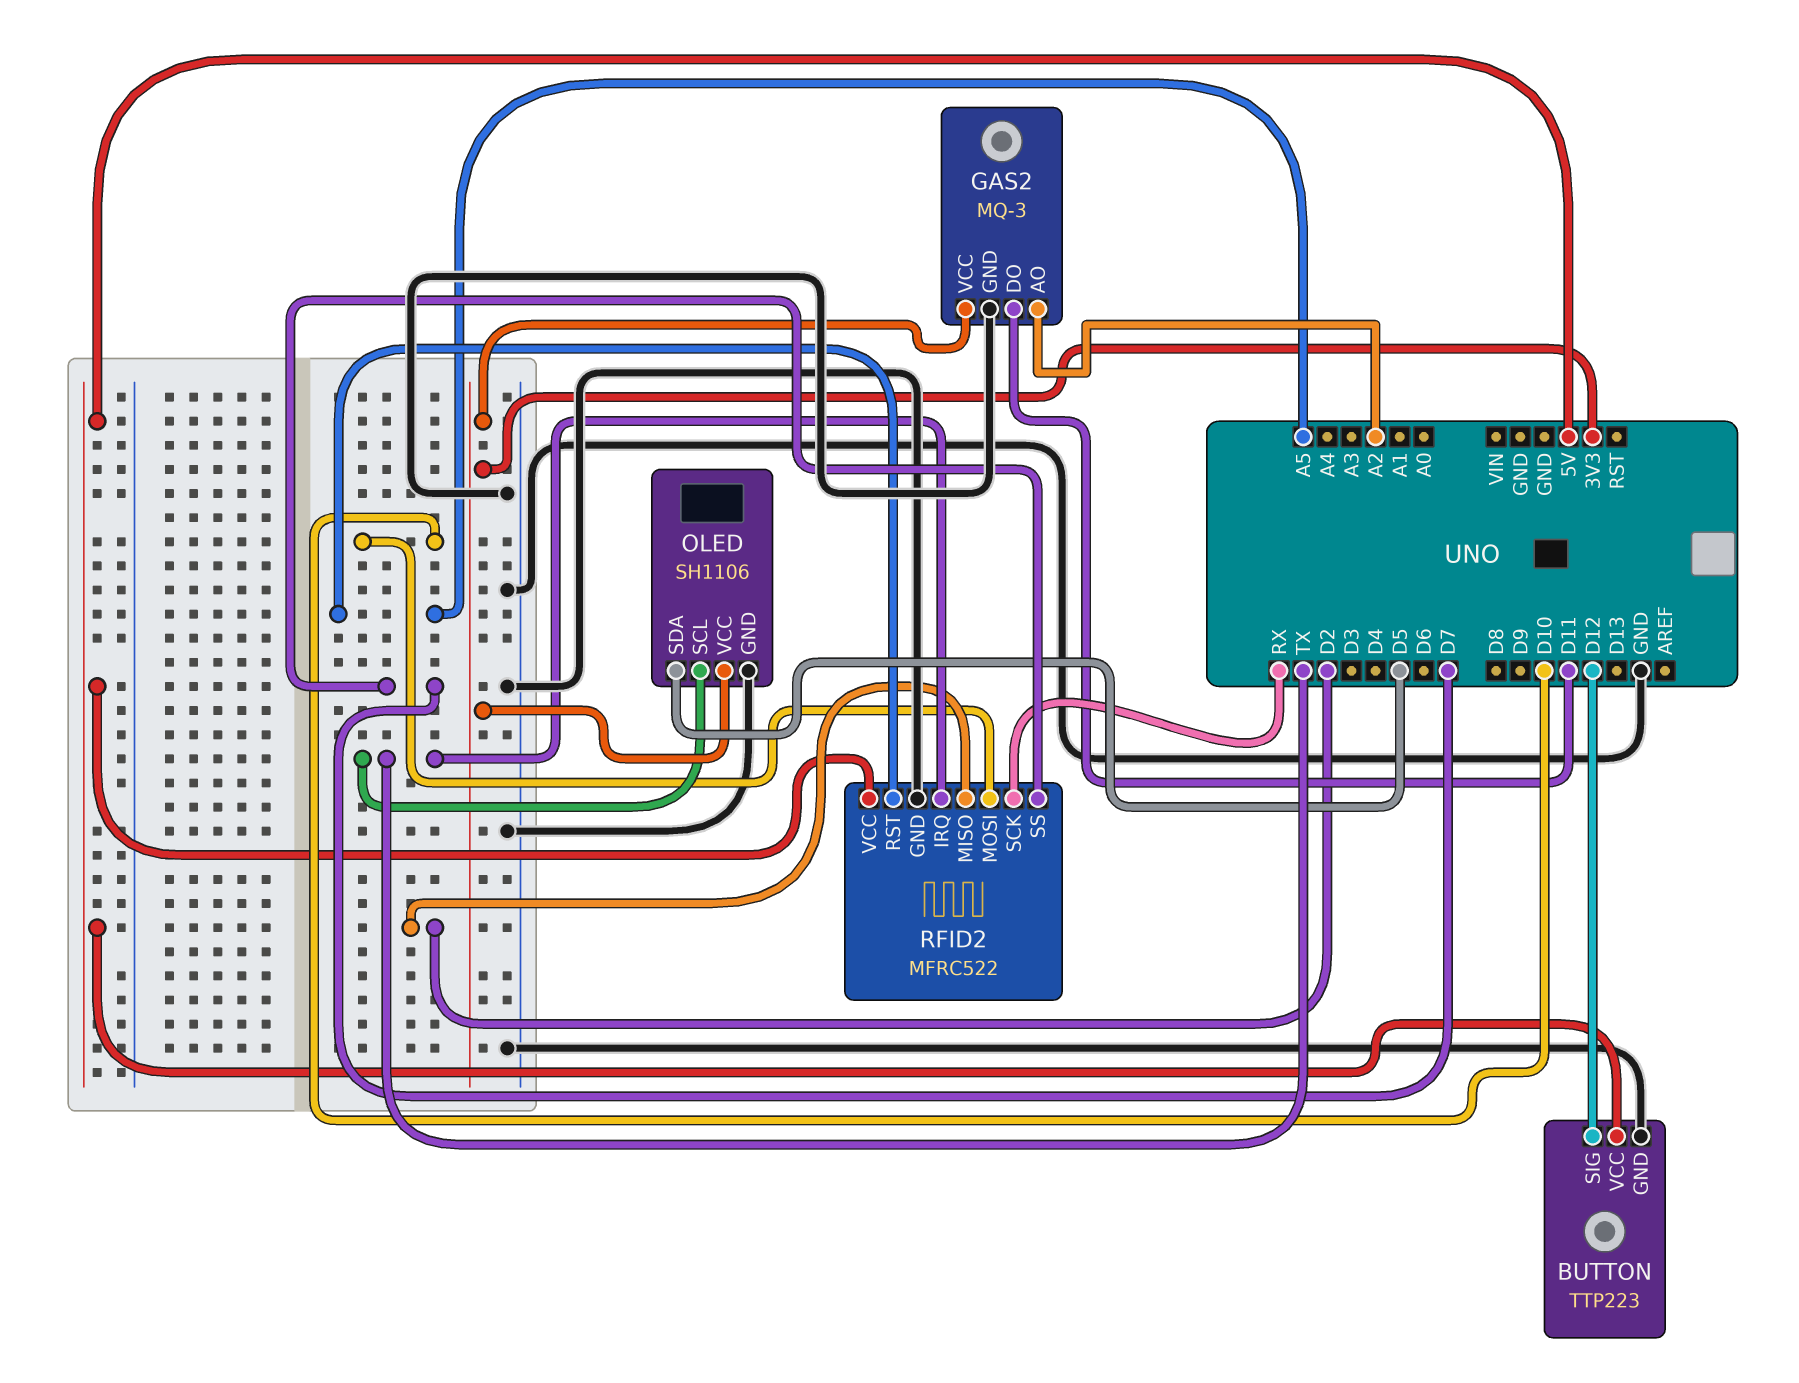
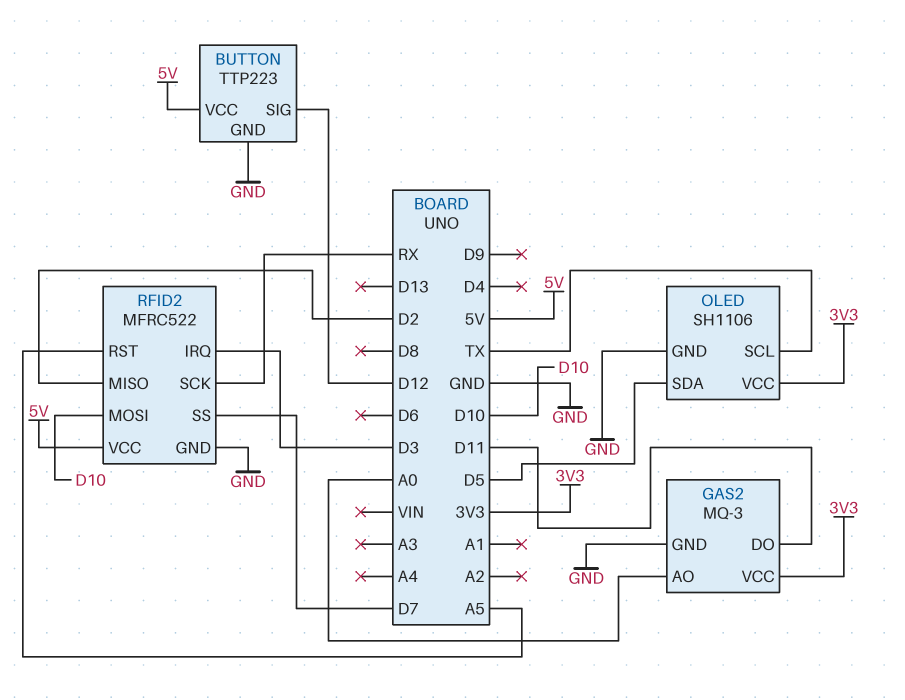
GAS2 pin AO: A2 -> A0
RFID2 pin IRQ: TX -> D3

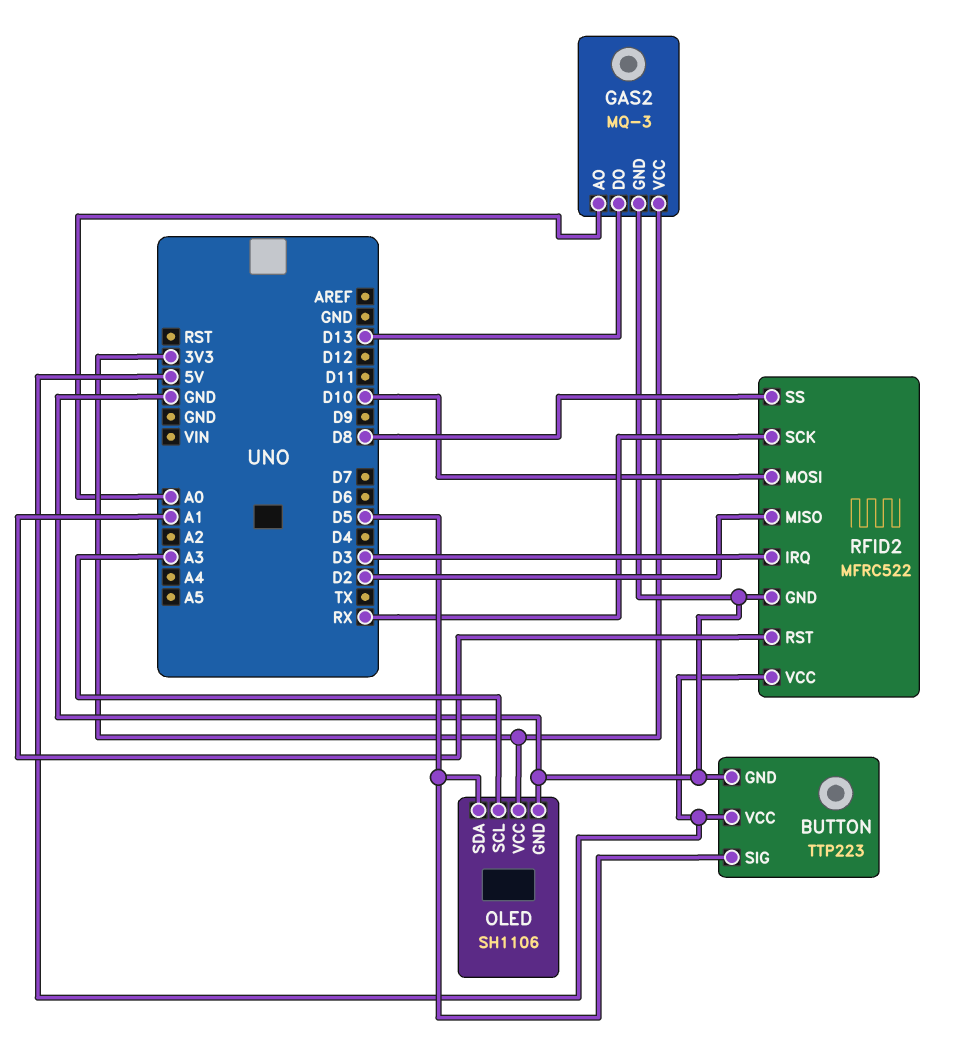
BUTTON pin SIG: D12 -> D5
GAS2 pin DO: D11 -> D13
OLED pin SCL: TX -> A3
RFID2 pin RST: A5 -> A1
RFID2 pin SS: D7 -> D8

